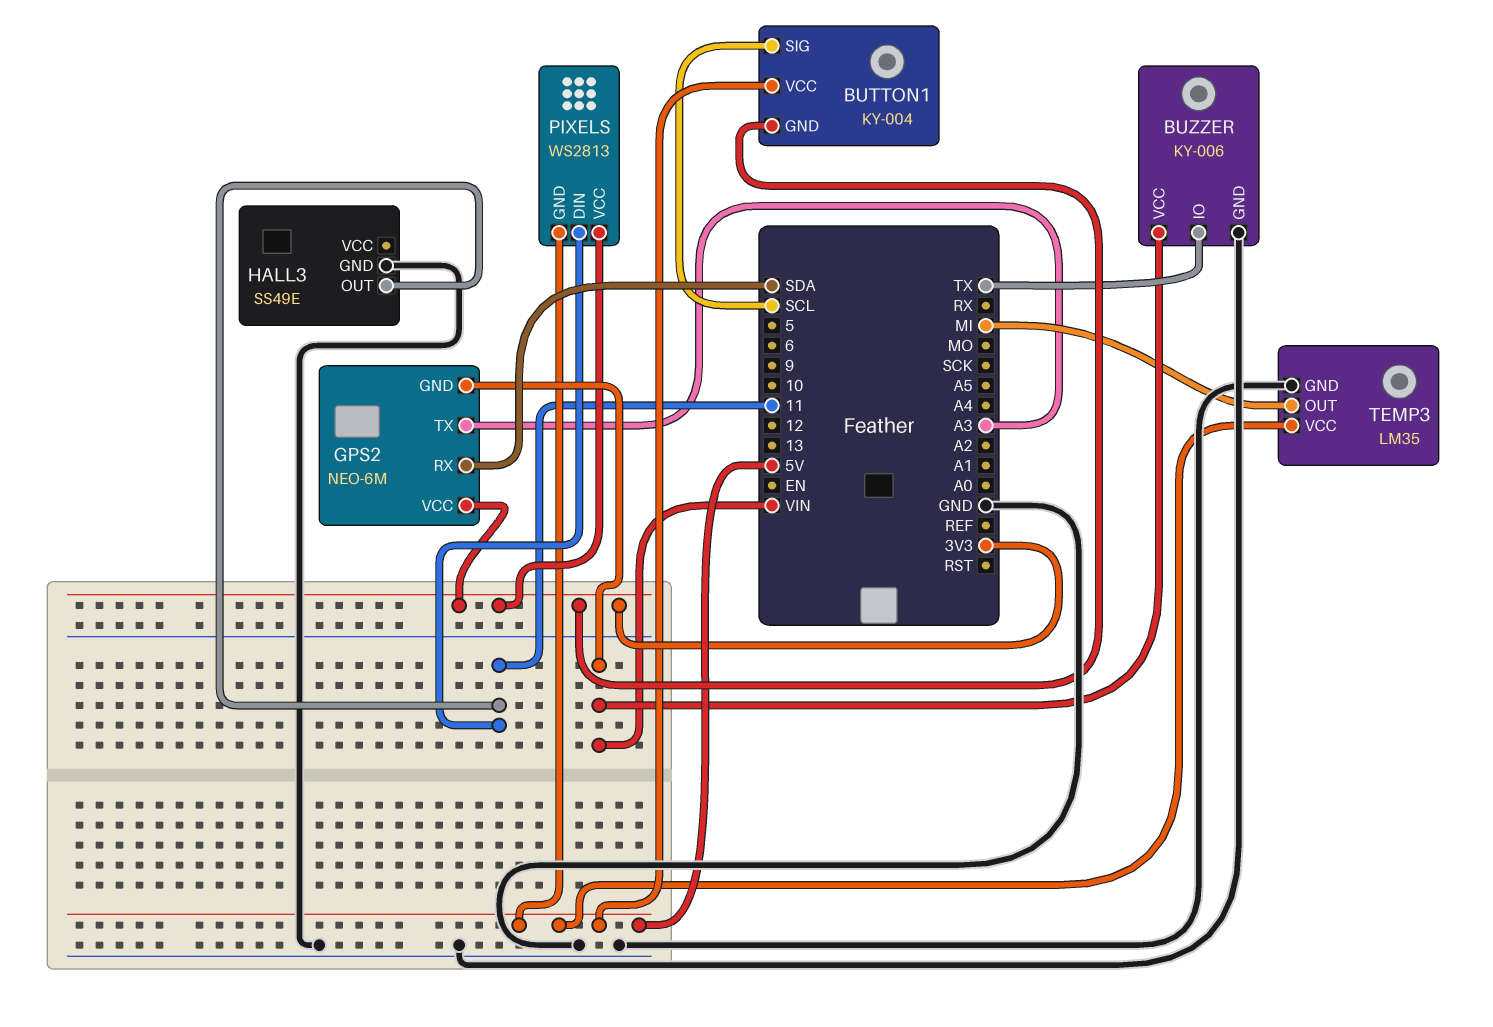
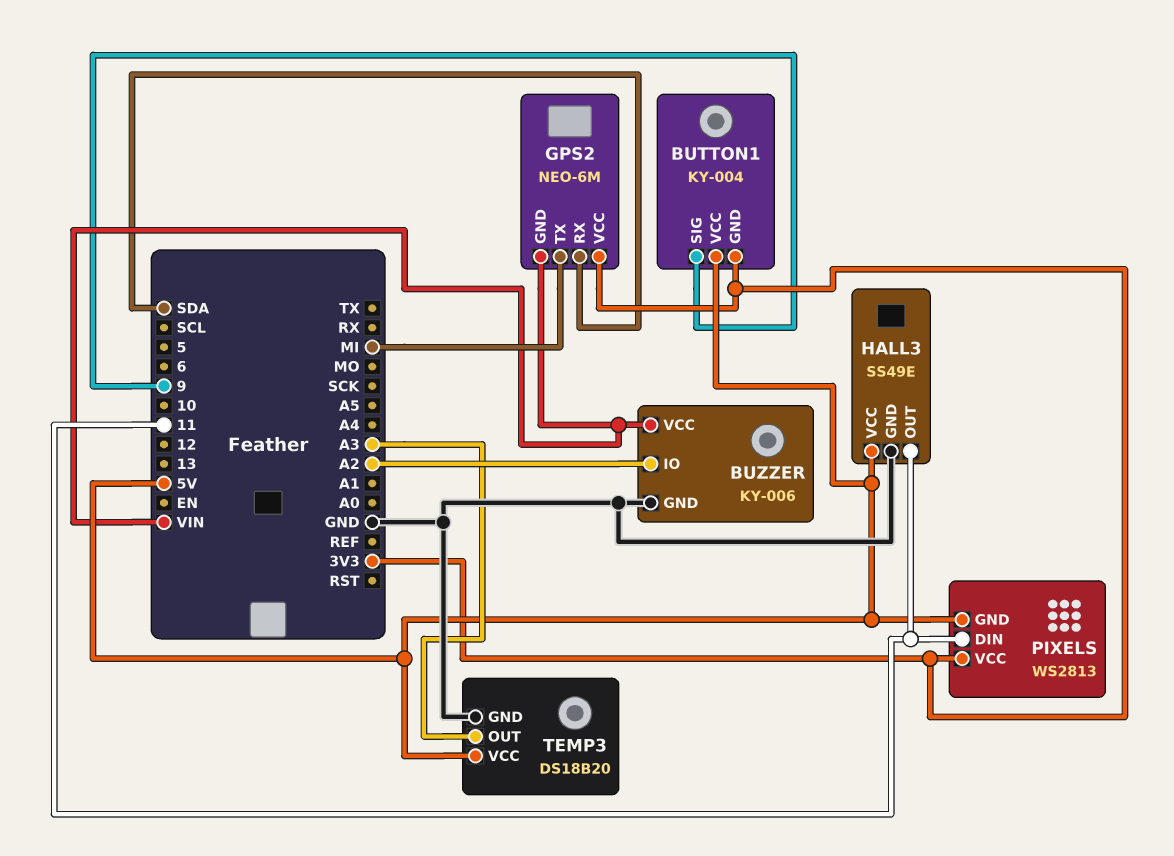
BUTTON1 pin SIG: SCL -> 9
BUZZER pin IO: TX -> A2
GPS2 pin TX: A3 -> MI
HALL3 pin VCC: none -> 5V
TEMP3: LM35 -> DS18B20
TEMP3 pin OUT: MI -> A3

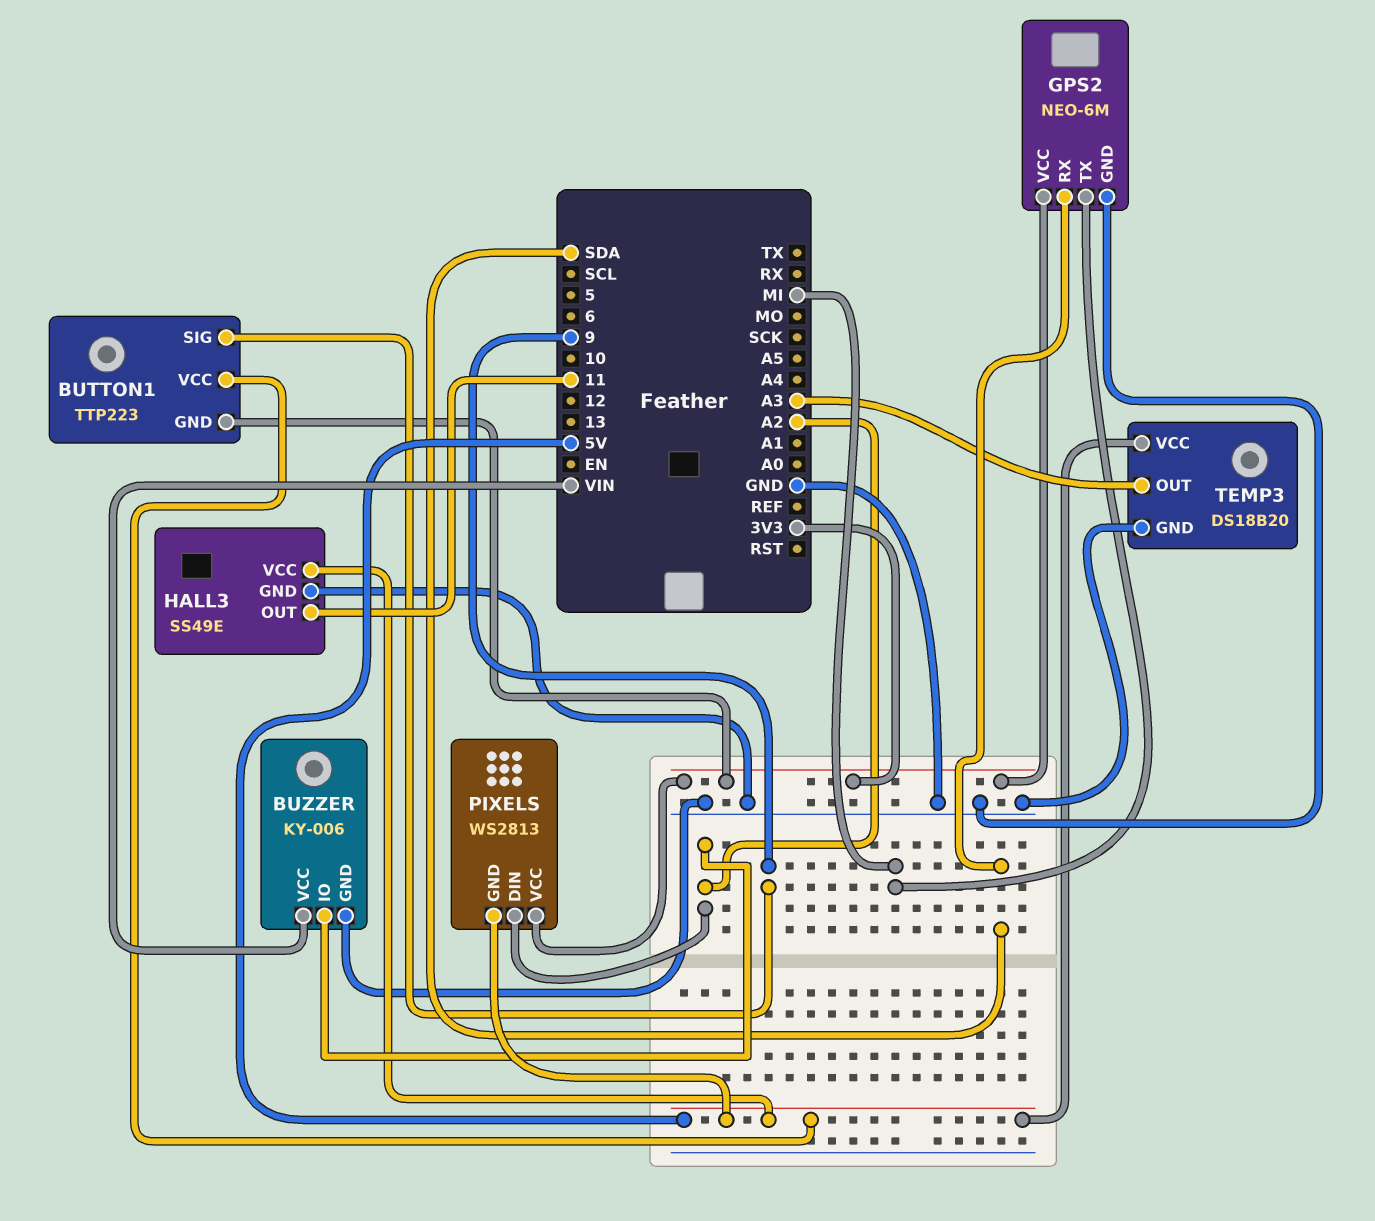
BUTTON1: KY-004 -> TTP223
GPS2 pin GND: VIN -> GND
PIXELS pin DIN: 11 -> A2

